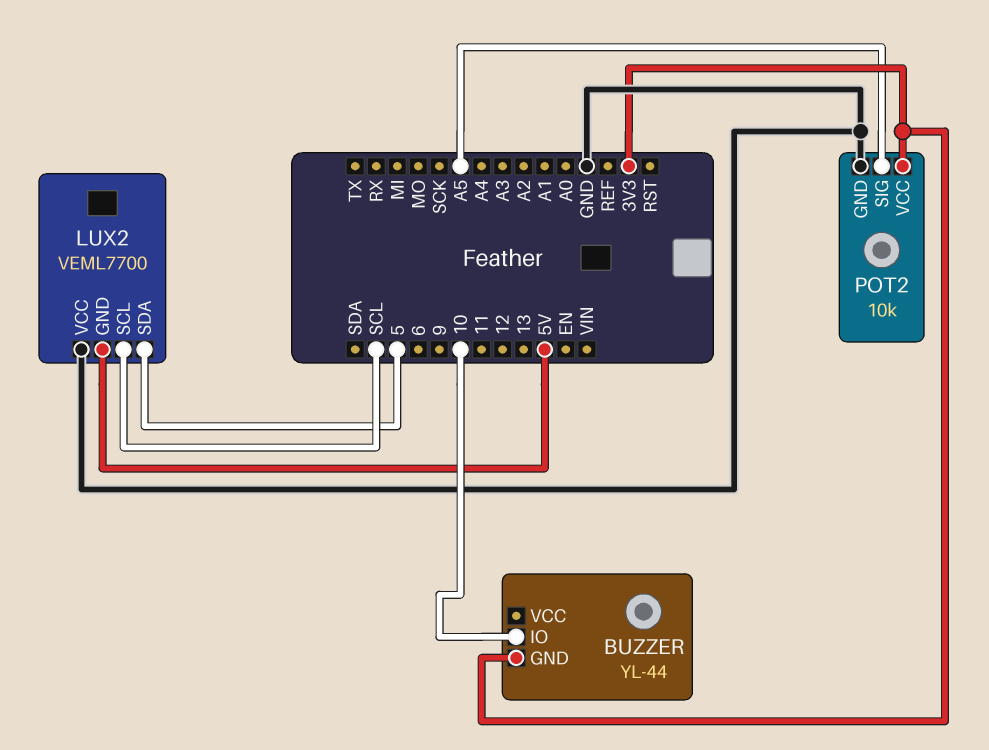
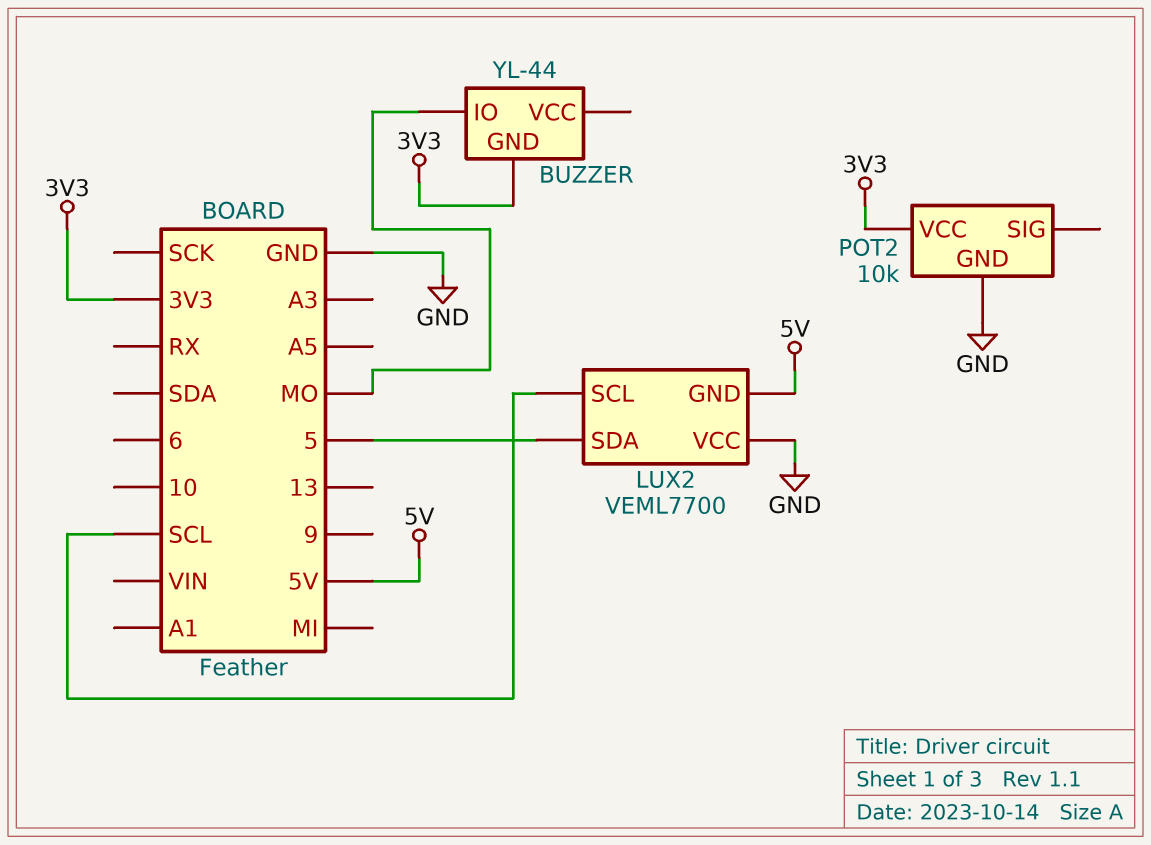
BUZZER pin IO: 10 -> MO
POT2 pin SIG: A5 -> none

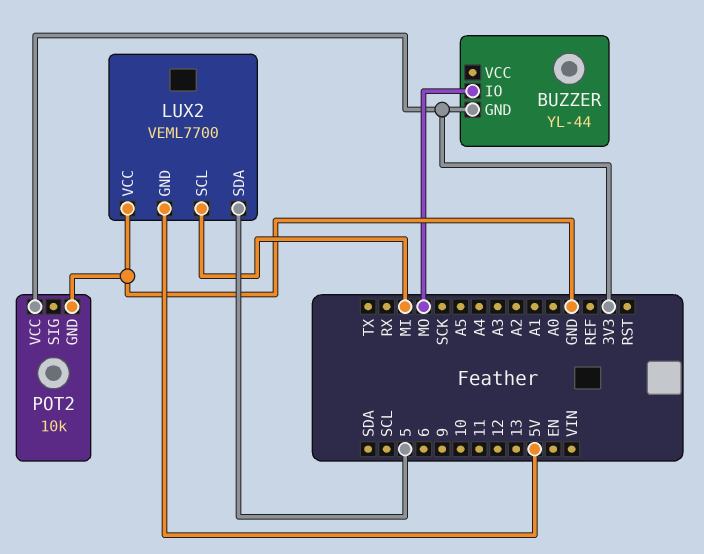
LUX2 pin SCL: SCL -> MI

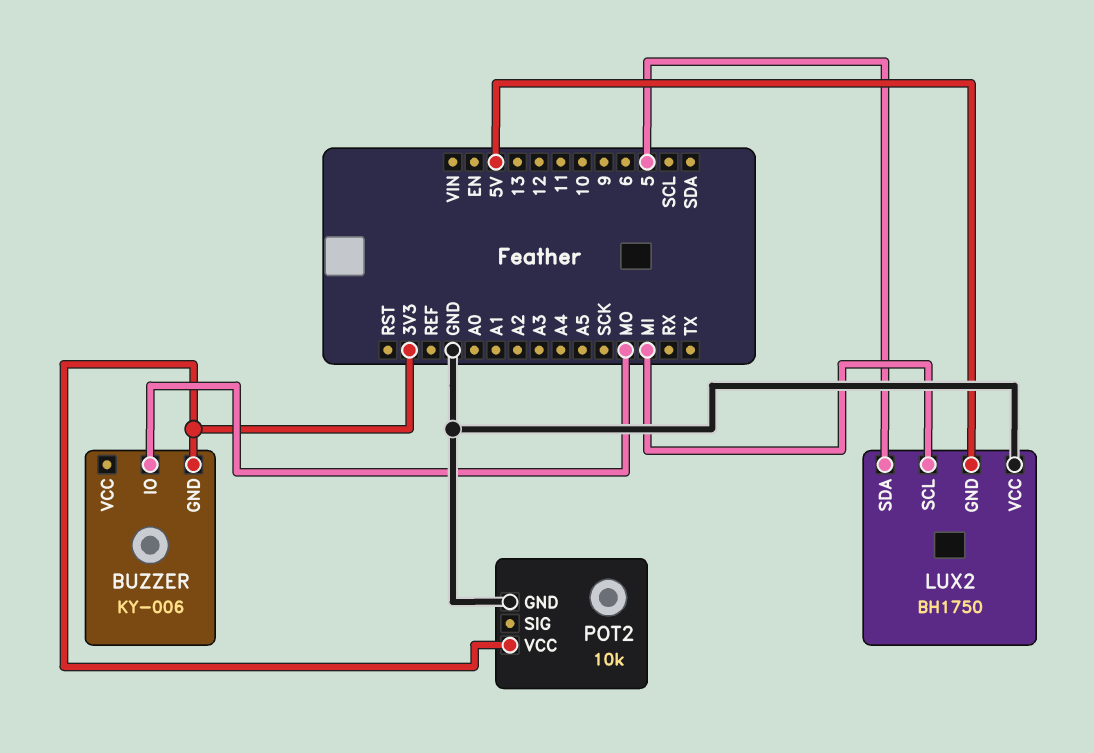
BUZZER: YL-44 -> KY-006
LUX2: VEML7700 -> BH1750

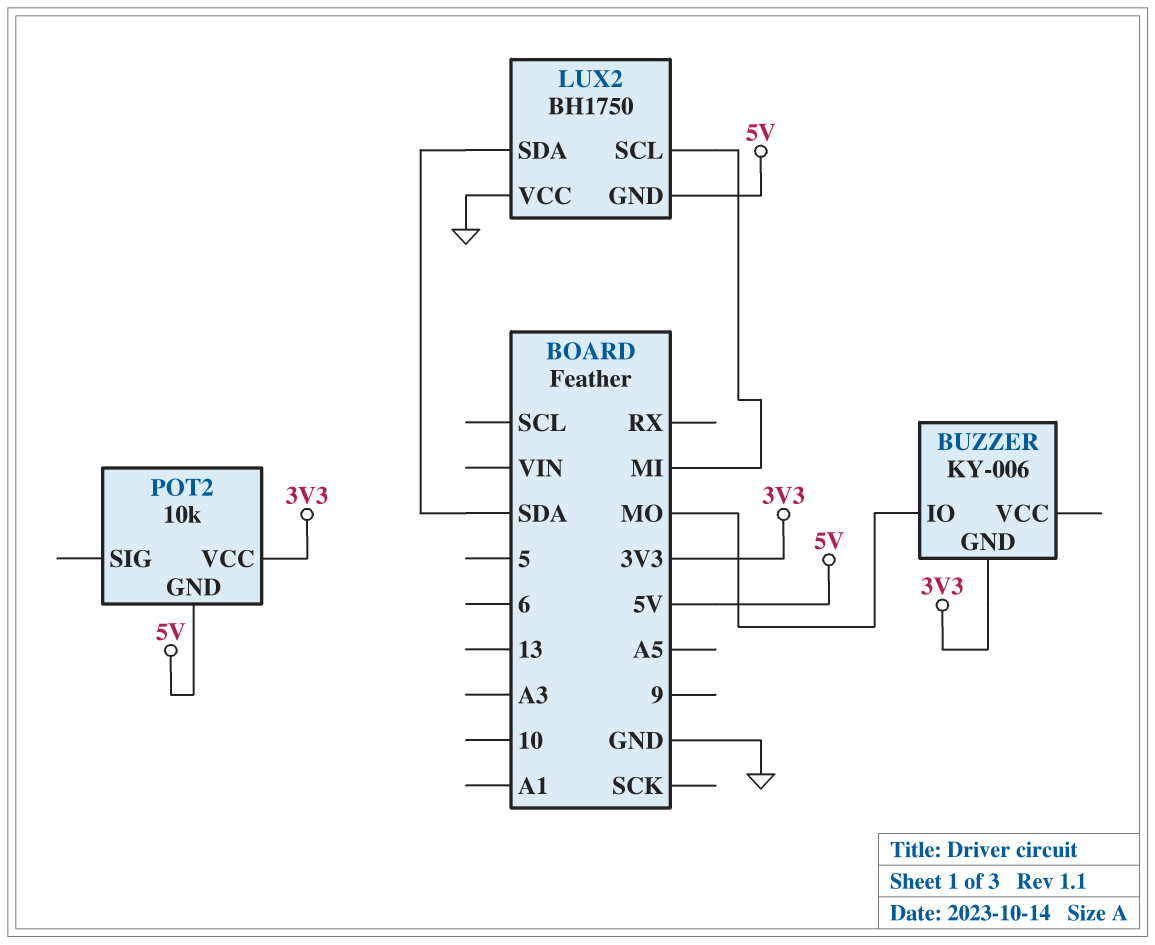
LUX2 pin SDA: 5 -> SDA
POT2 pin GND: GND -> 5V

